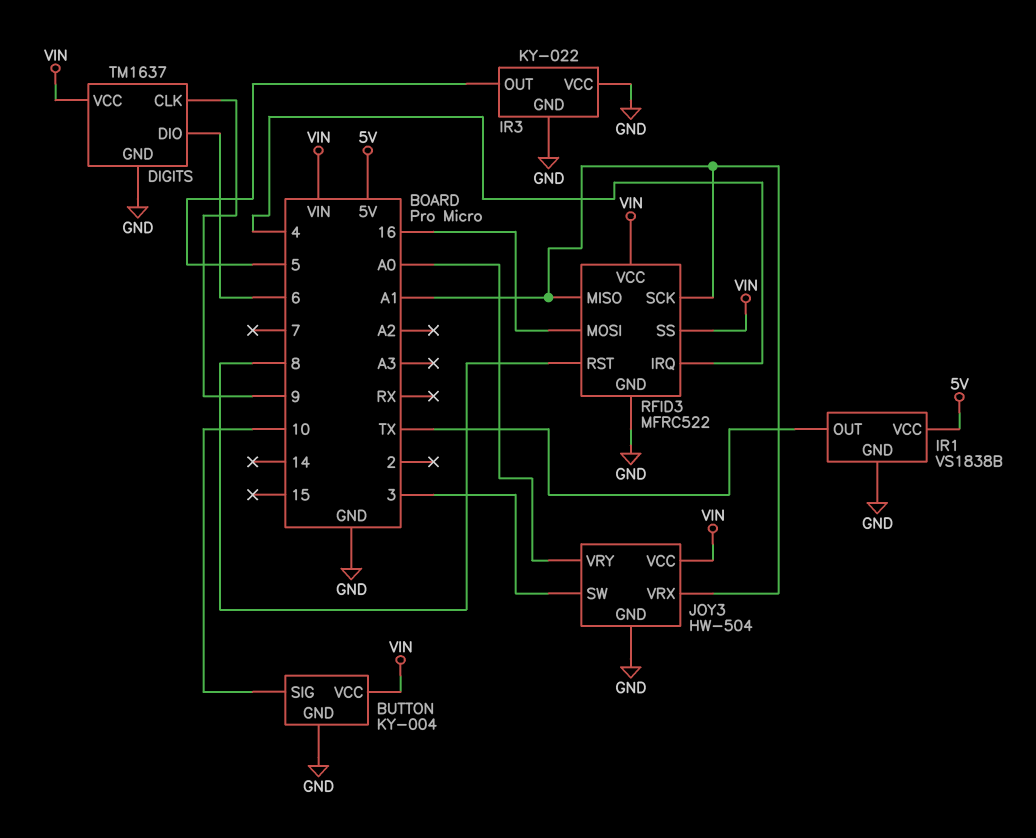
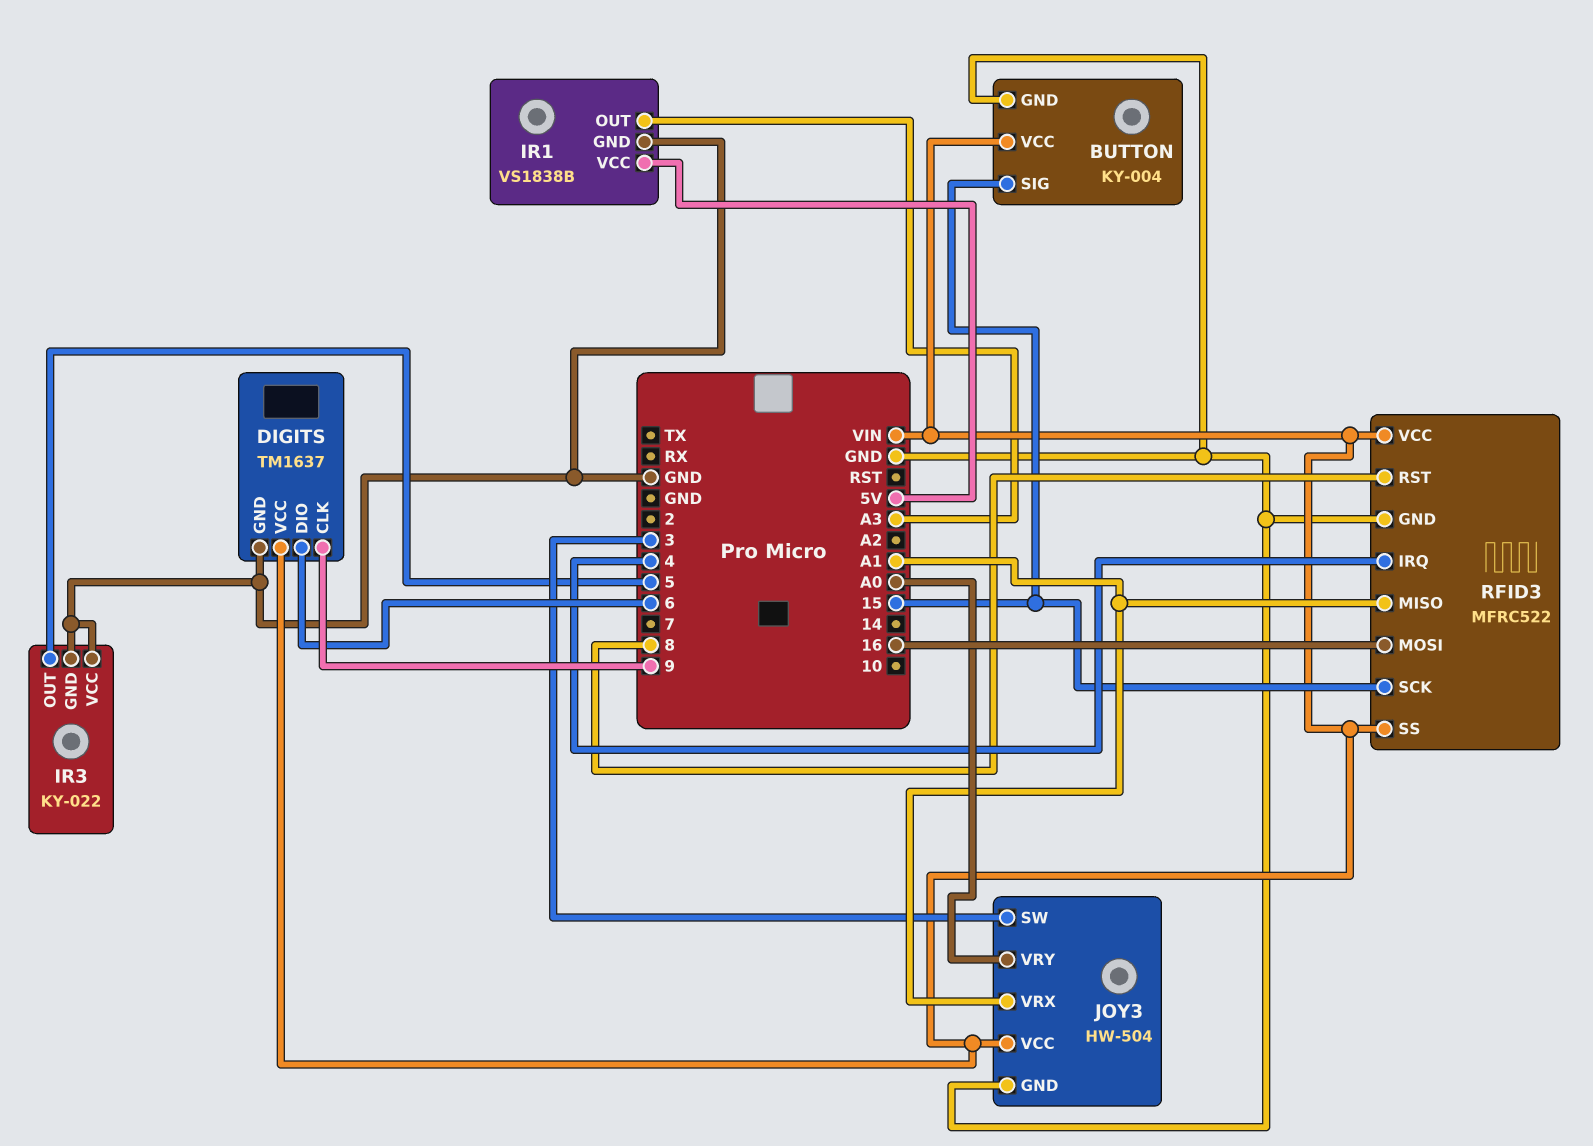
BUTTON pin SIG: 10 -> 15
IR1 pin OUT: TX -> A3
RFID3 pin SCK: A1 -> 15

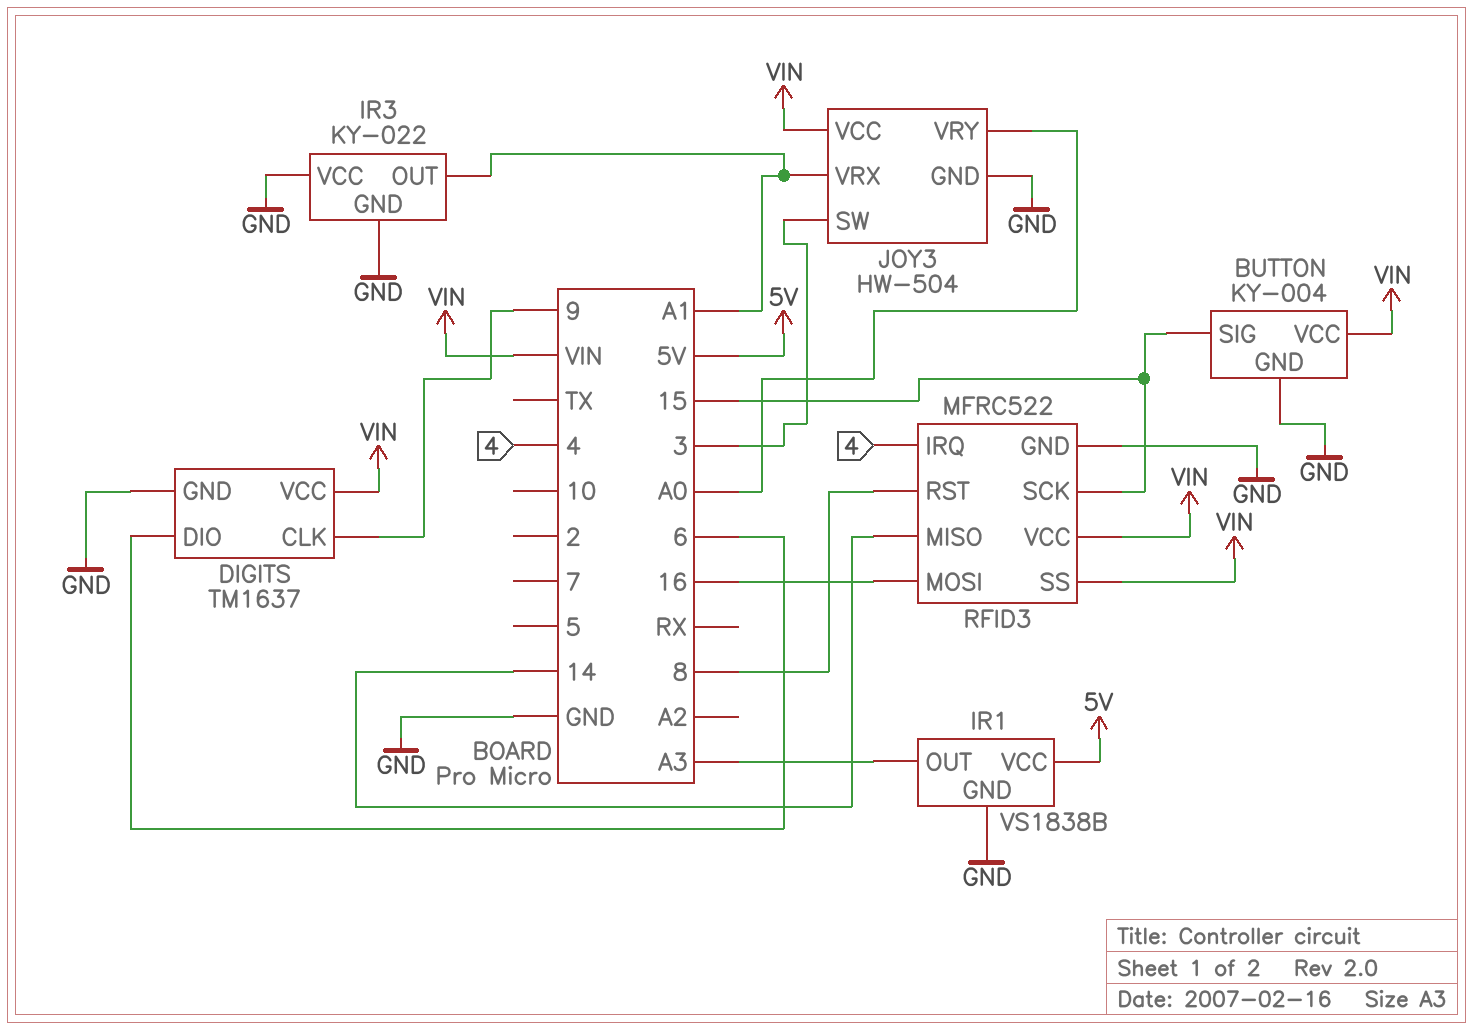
IR3 pin OUT: 5 -> A1
RFID3 pin MISO: A1 -> 14

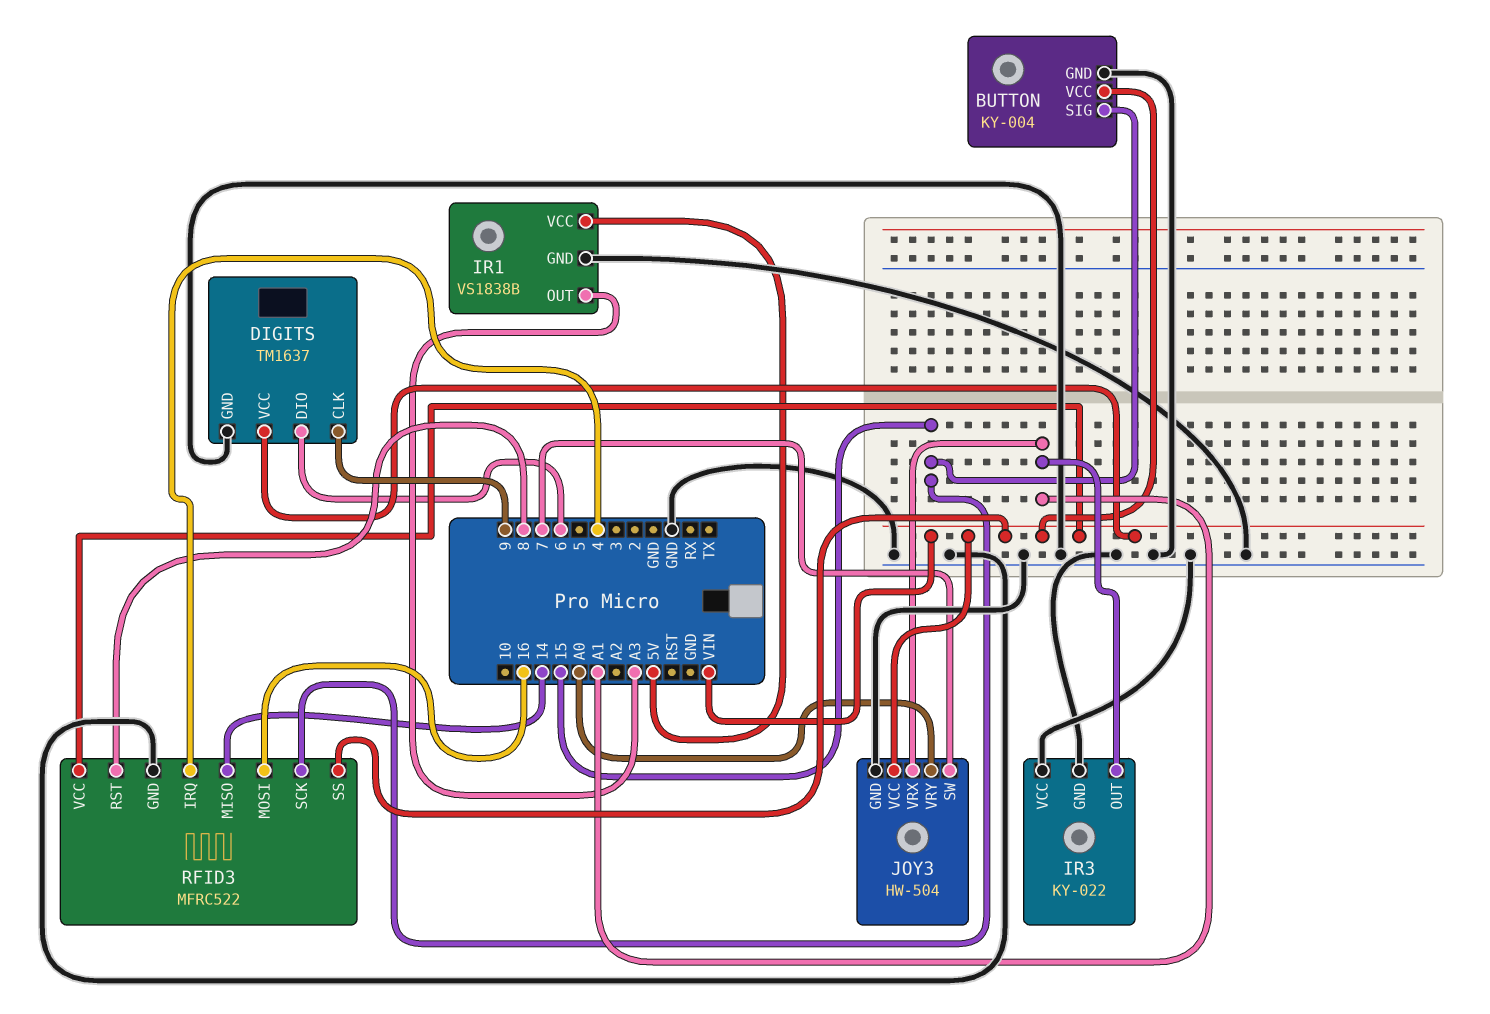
JOY3 pin SW: 3 -> 7

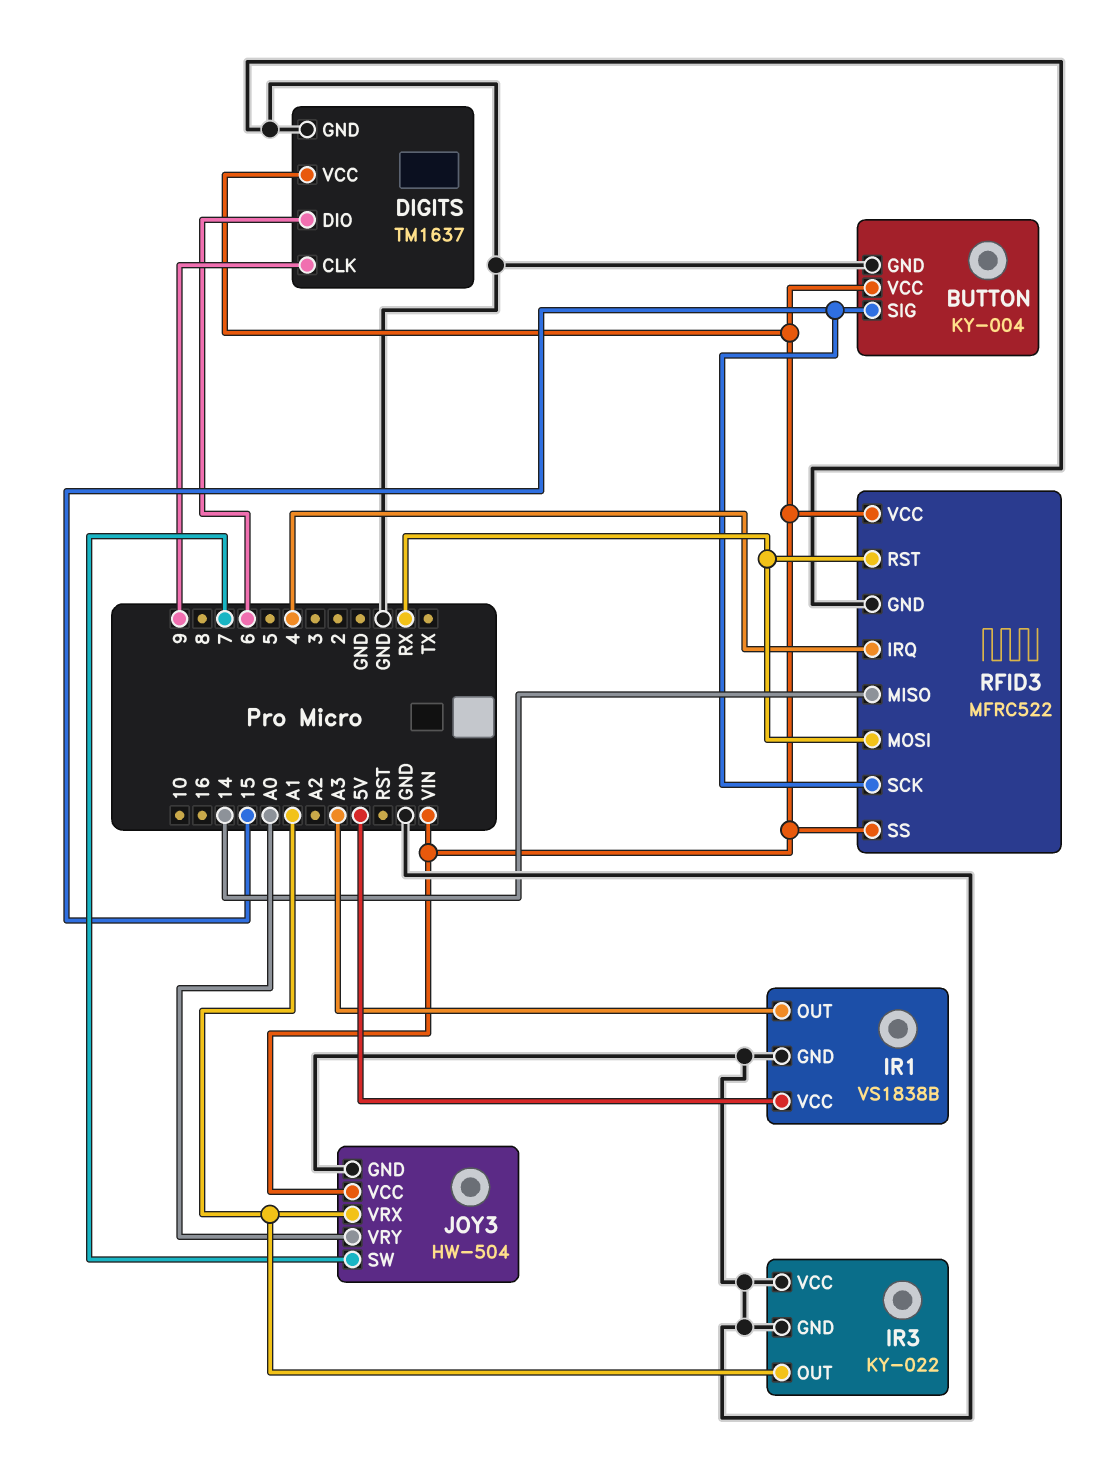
RFID3 pin MOSI: 16 -> RX
RFID3 pin RST: 8 -> RX

